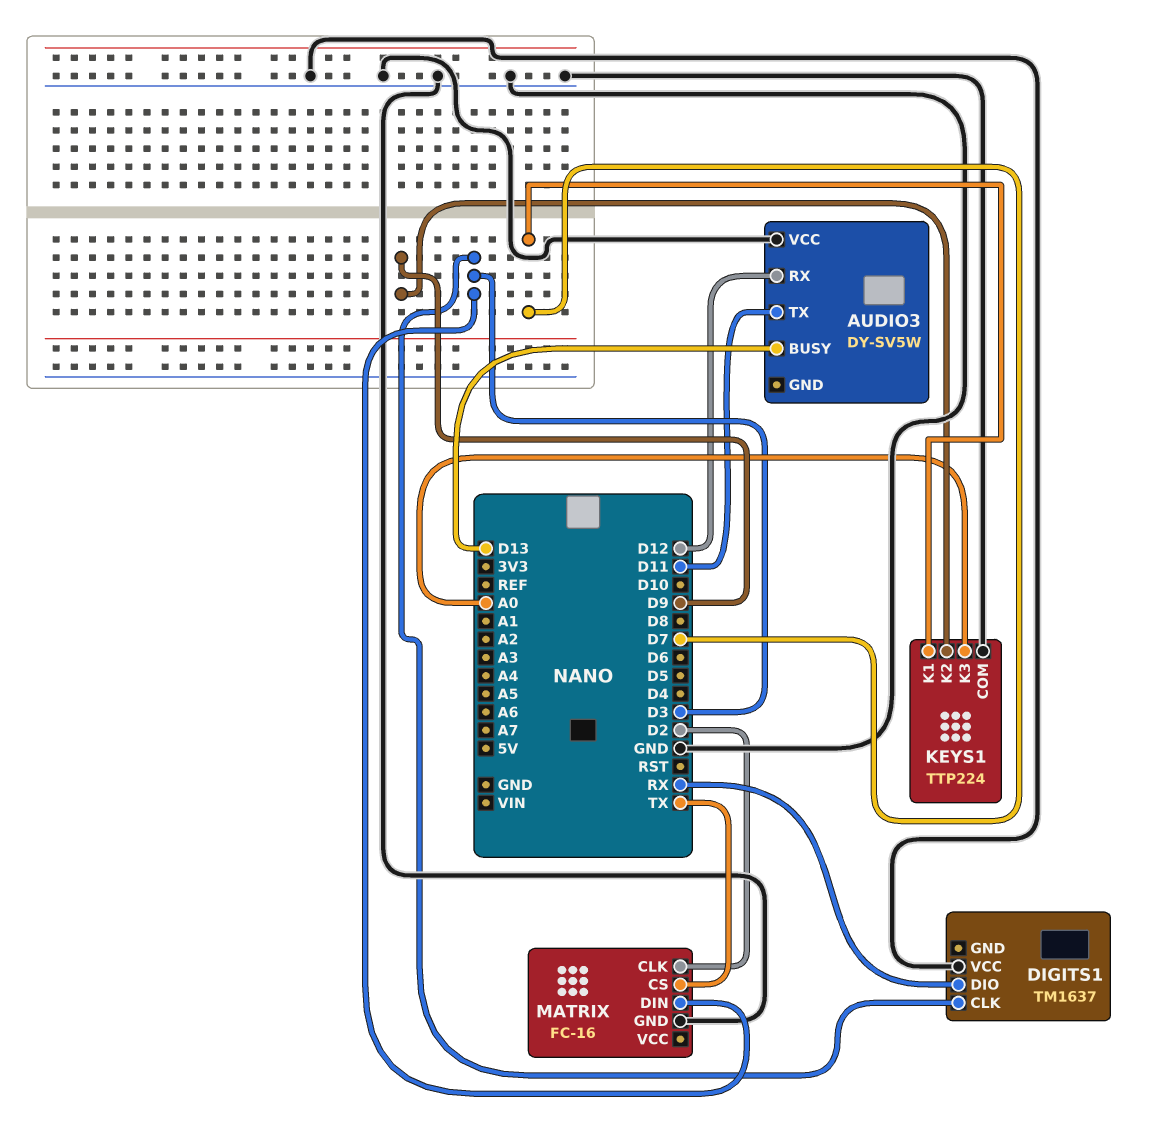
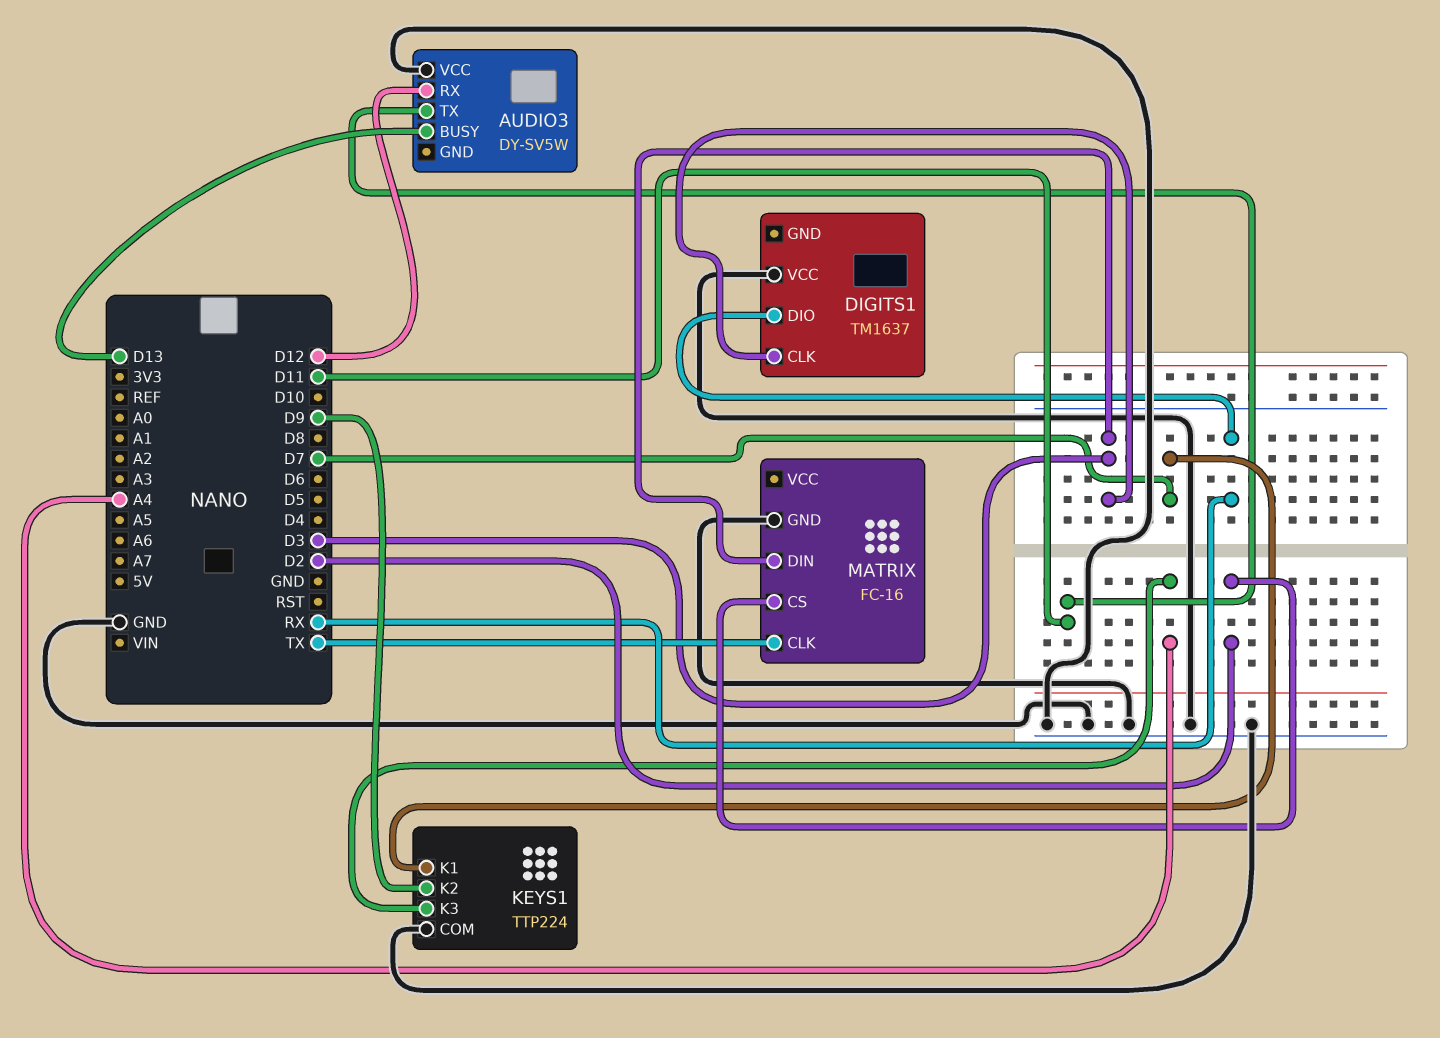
KEYS1 pin K3: A0 -> A4
MATRIX pin CLK: D2 -> TX
MATRIX pin CS: TX -> D2

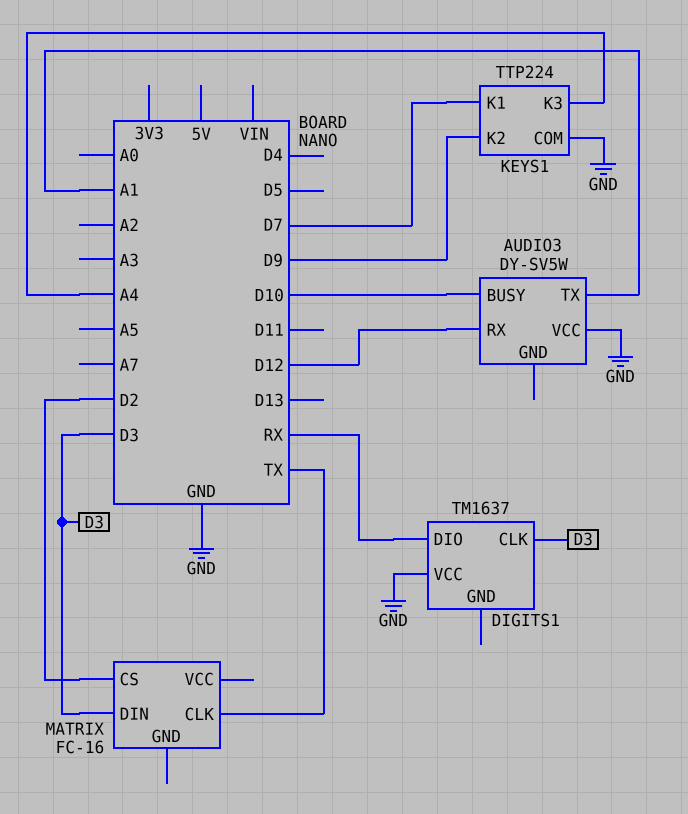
AUDIO3 pin BUSY: D13 -> D10
AUDIO3 pin TX: D11 -> A1
MATRIX pin GND: GND -> none

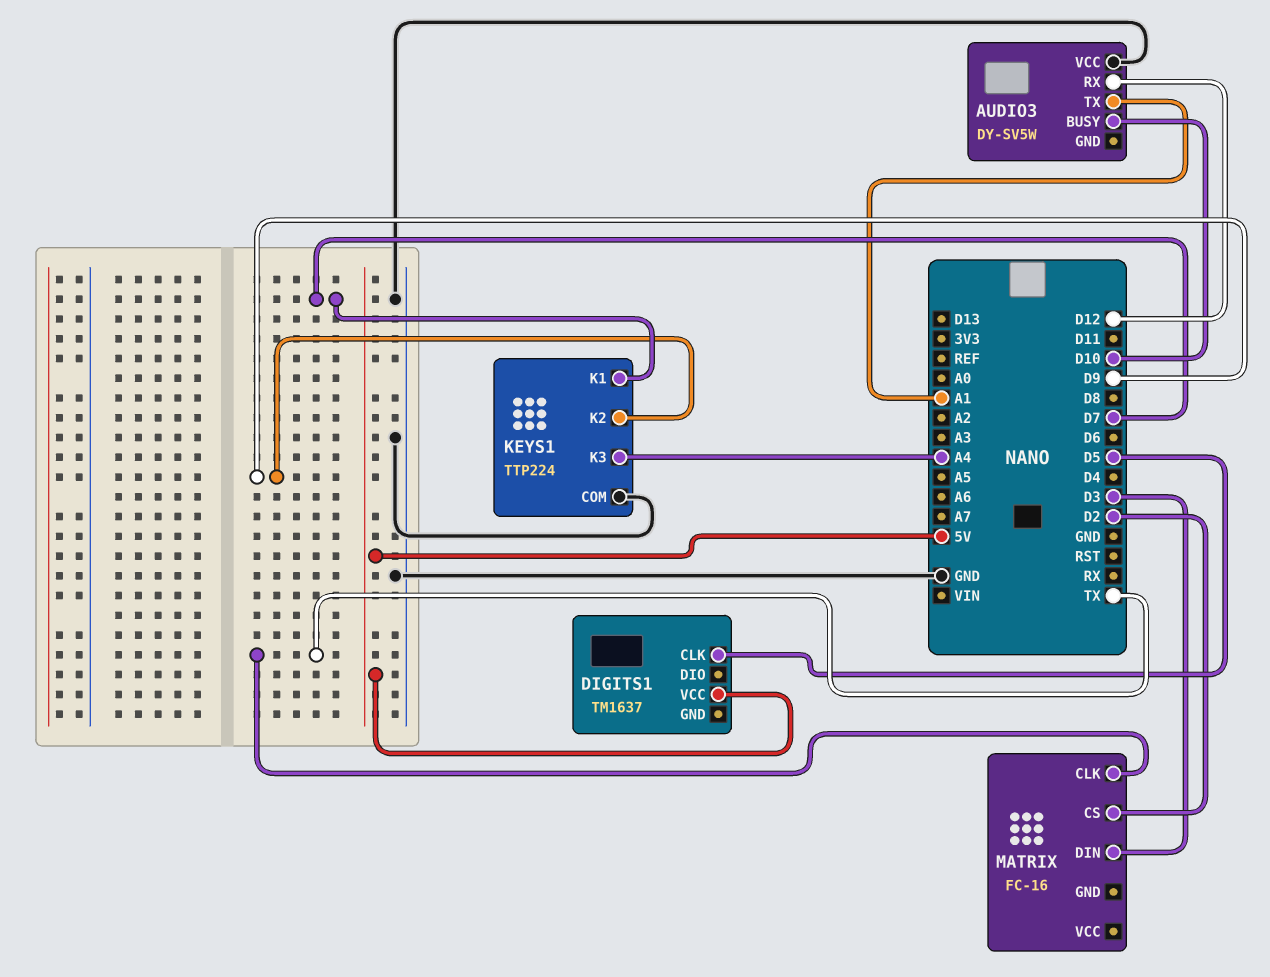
DIGITS1 pin CLK: D3 -> D5
DIGITS1 pin DIO: RX -> none
DIGITS1 pin VCC: GND -> 5V

